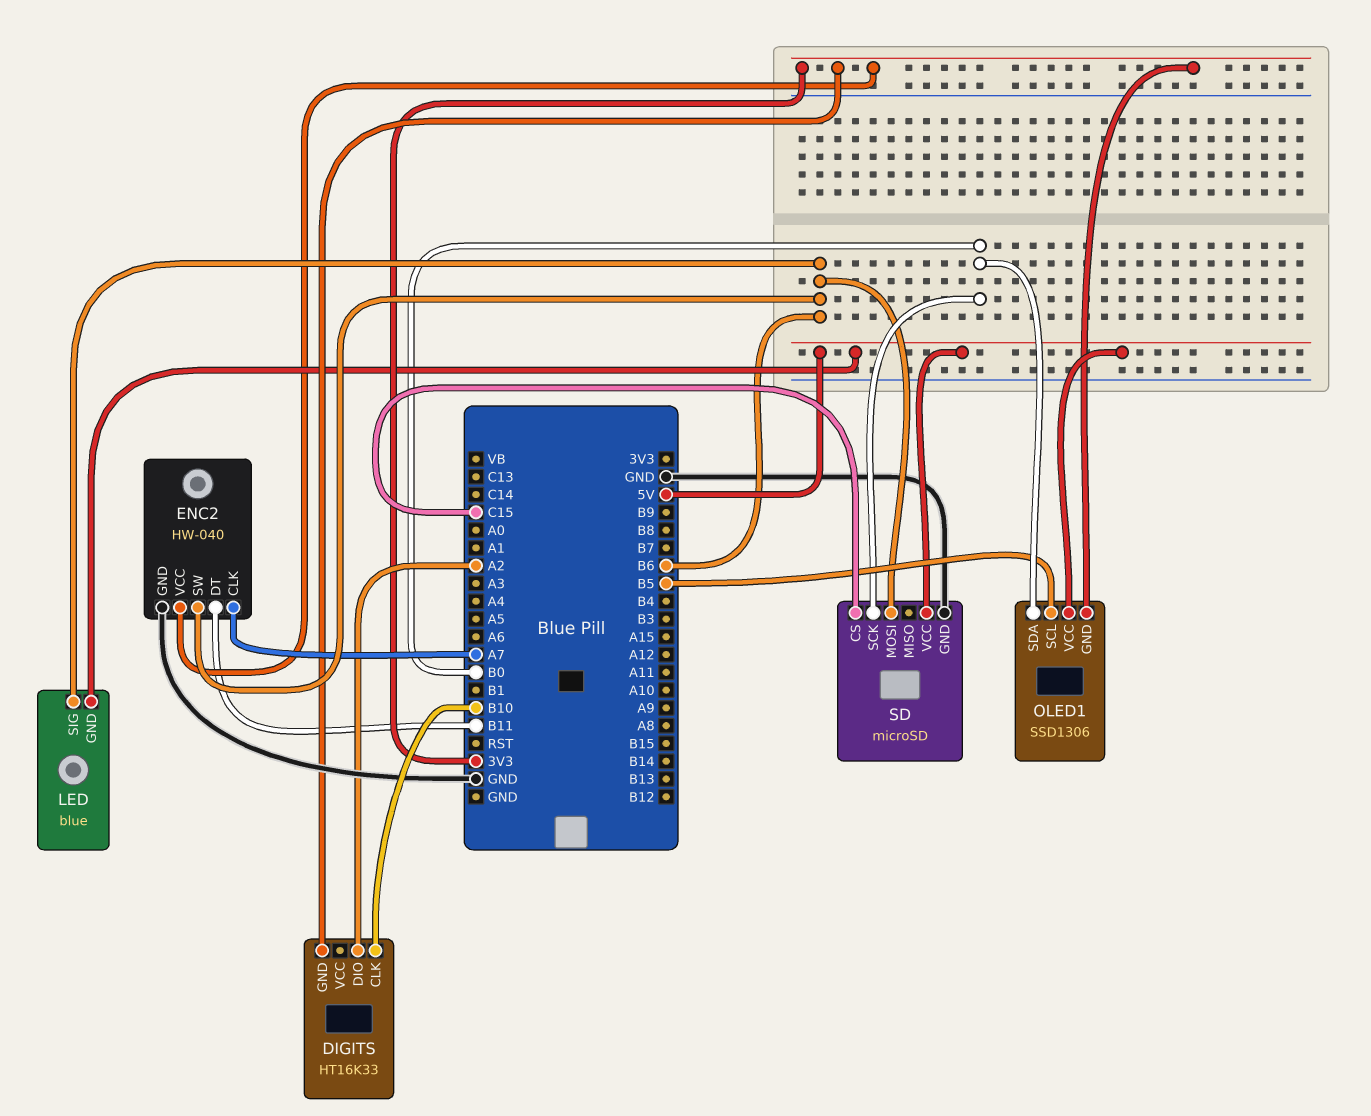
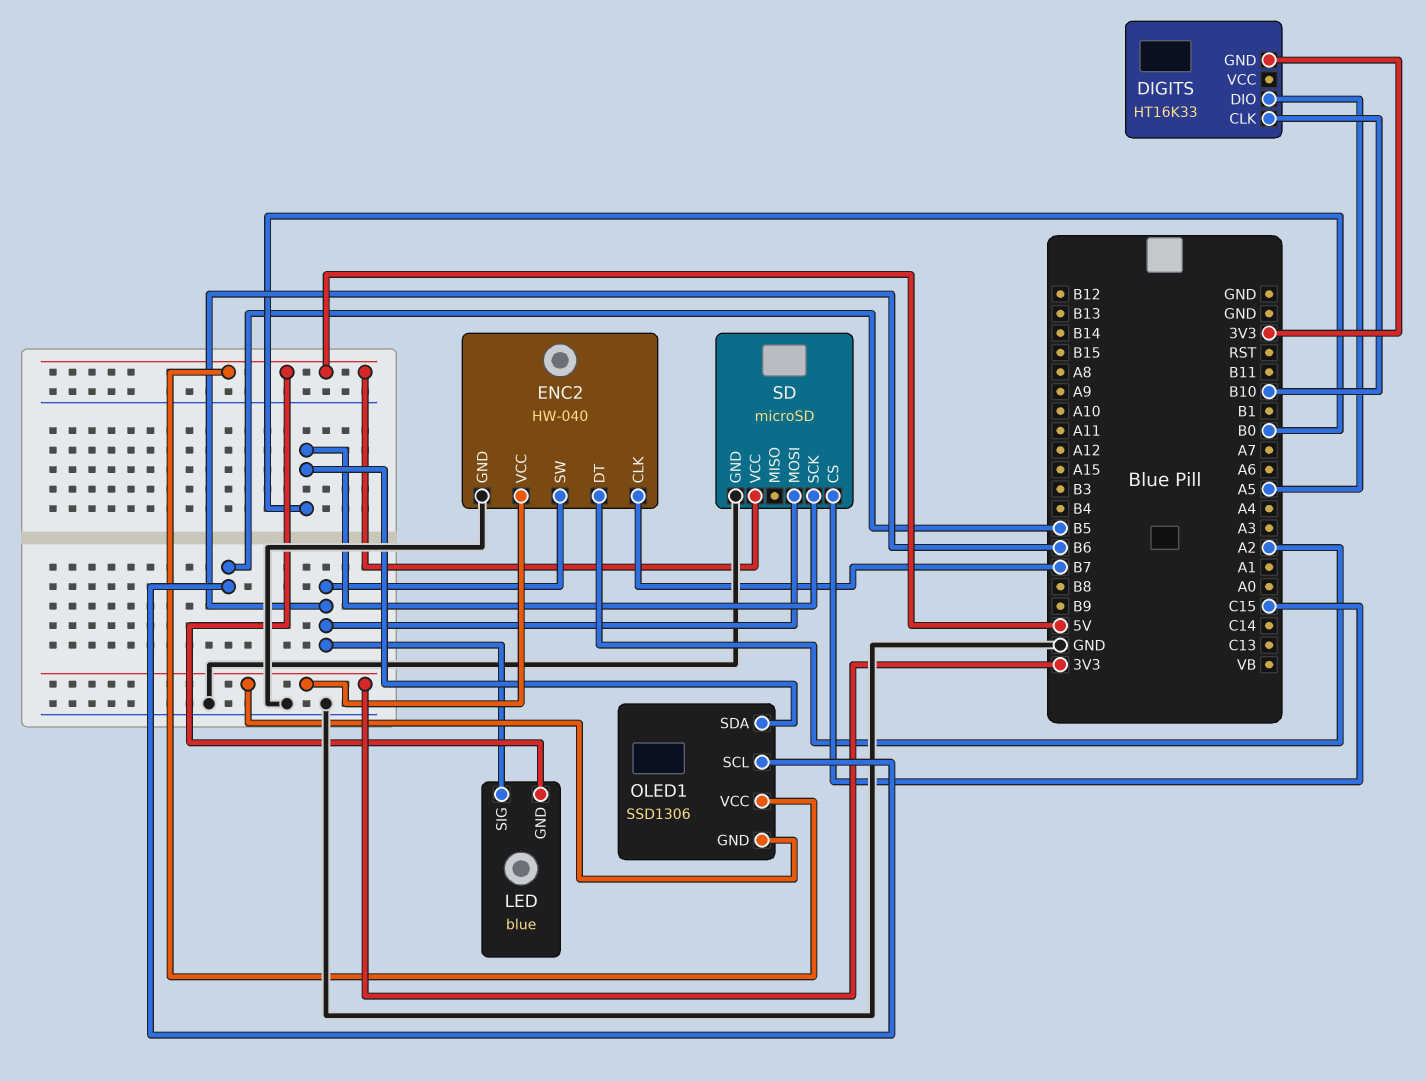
DIGITS pin DIO: A2 -> A5
ENC2 pin CLK: A7 -> B7
ENC2 pin DT: B11 -> A2

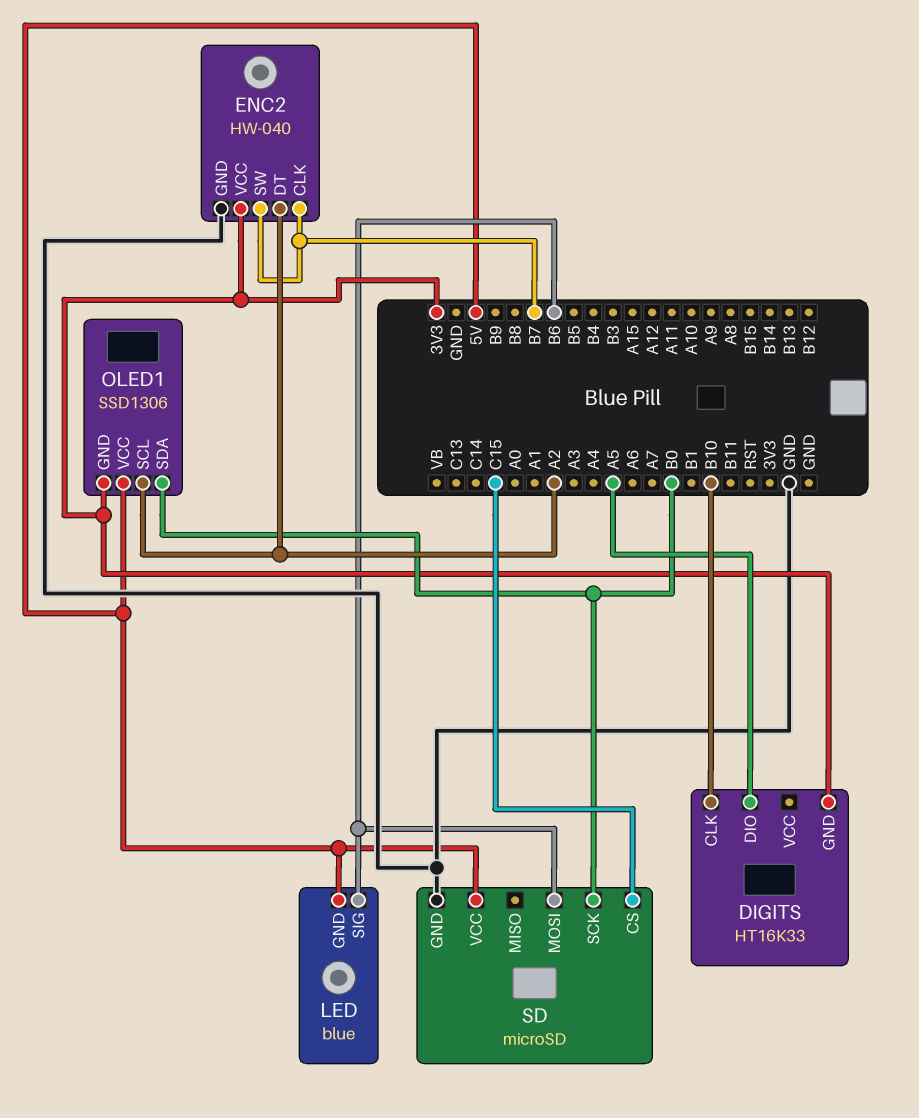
ENC2 pin SW: B6 -> B7
OLED1 pin SCL: B5 -> A2

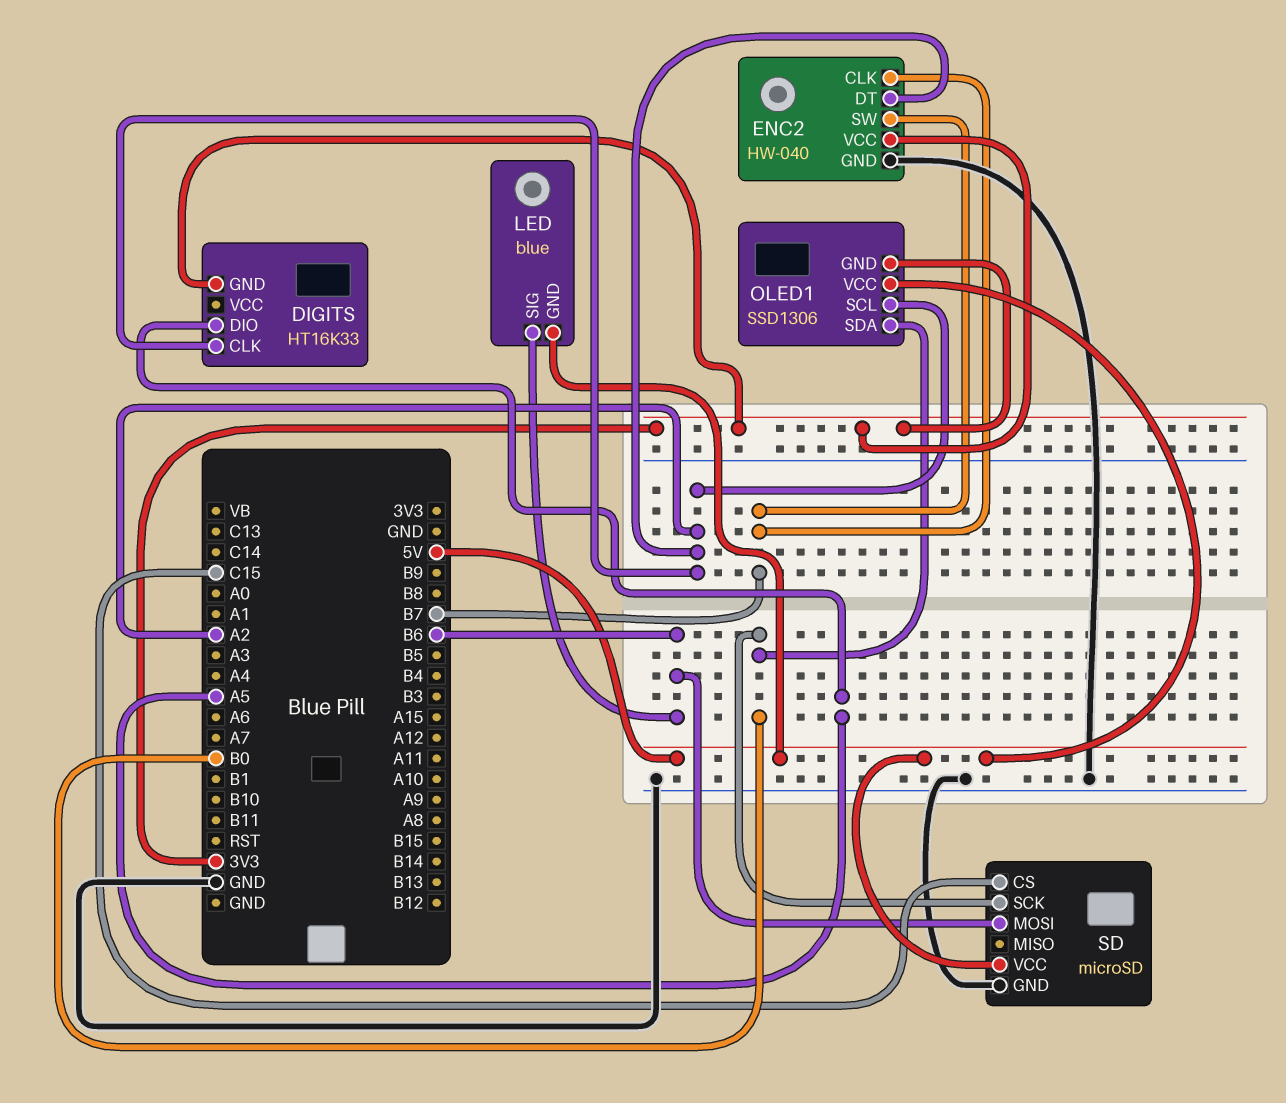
DIGITS pin CLK: B10 -> A2

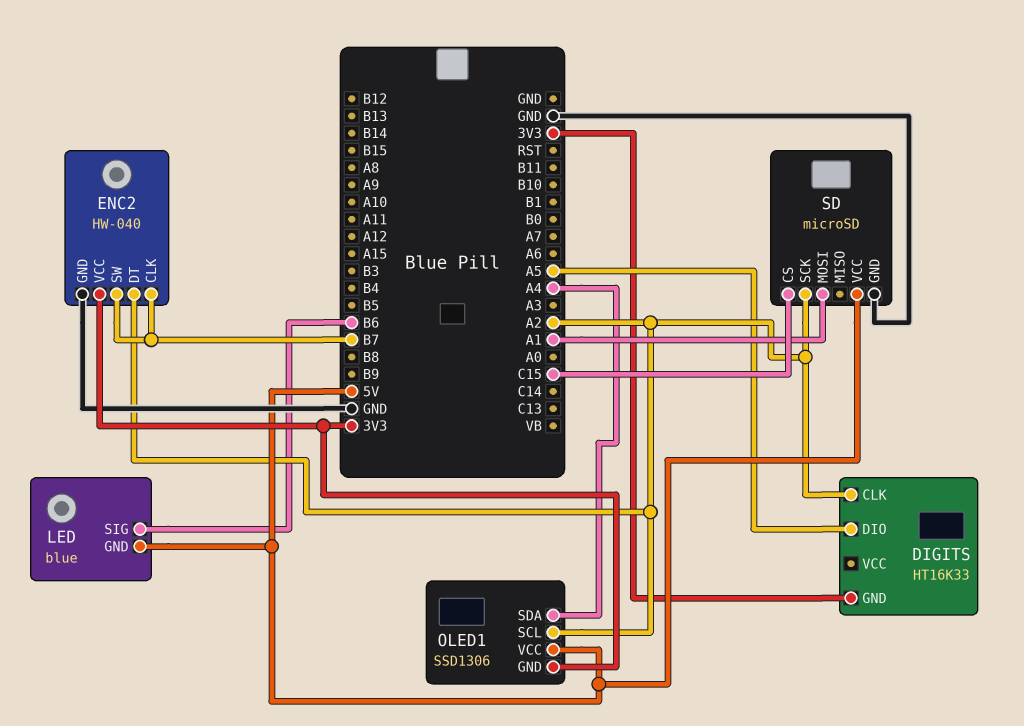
OLED1 pin SDA: B0 -> A4
SD pin MOSI: B6 -> A1
SD pin SCK: B0 -> A2

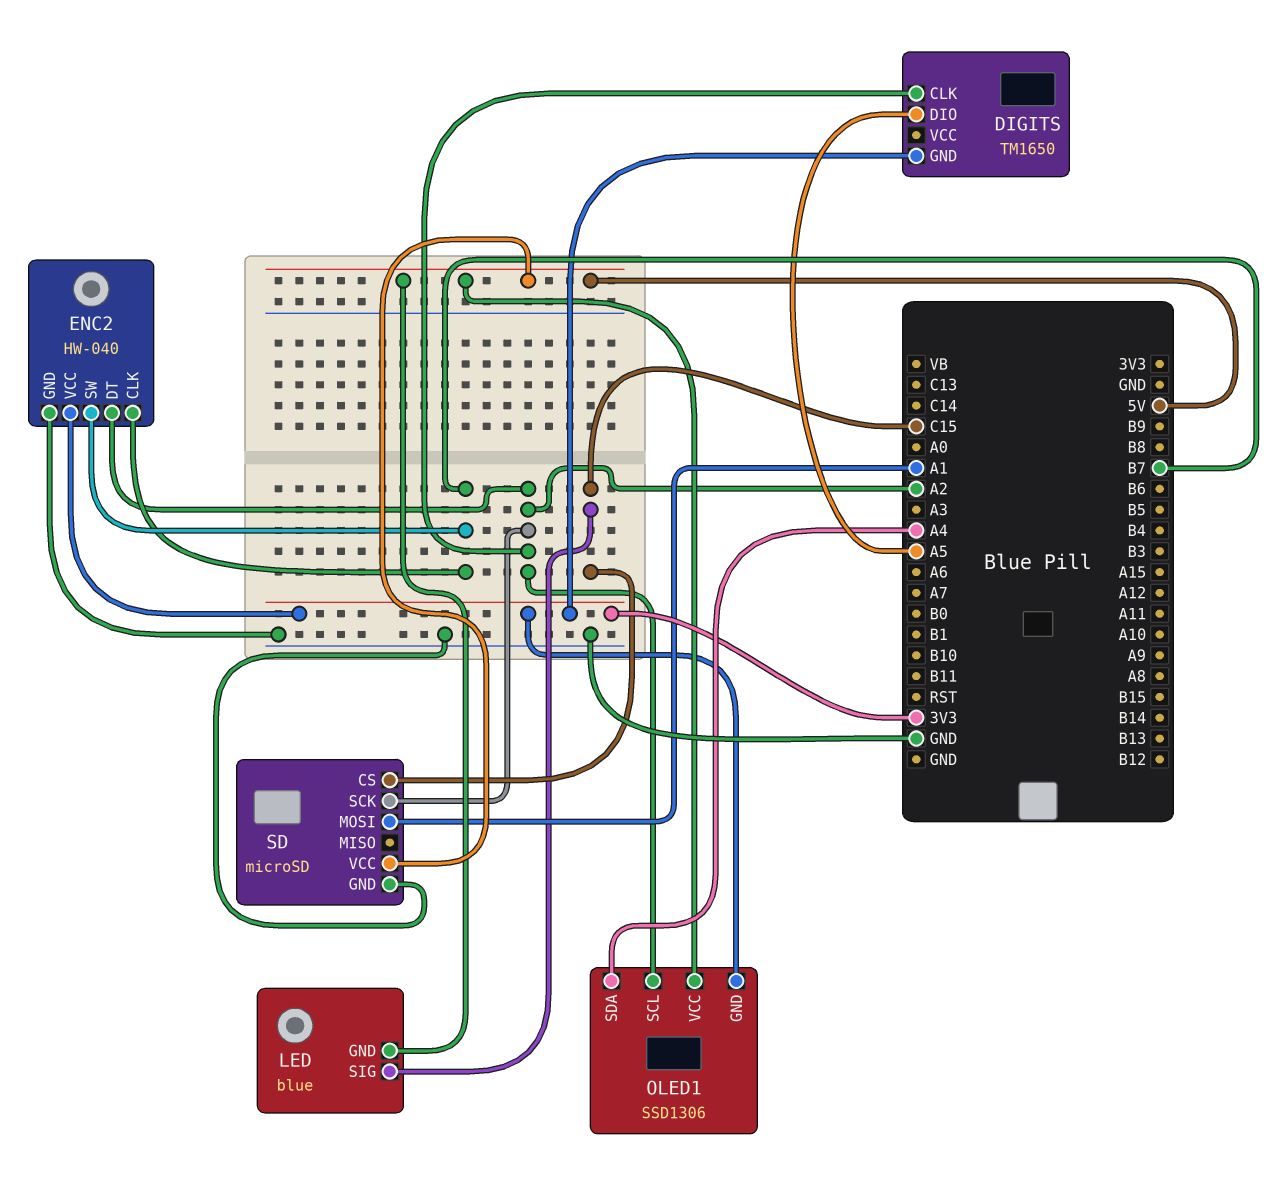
DIGITS: HT16K33 -> TM1650
LED pin SIG: B6 -> C15

